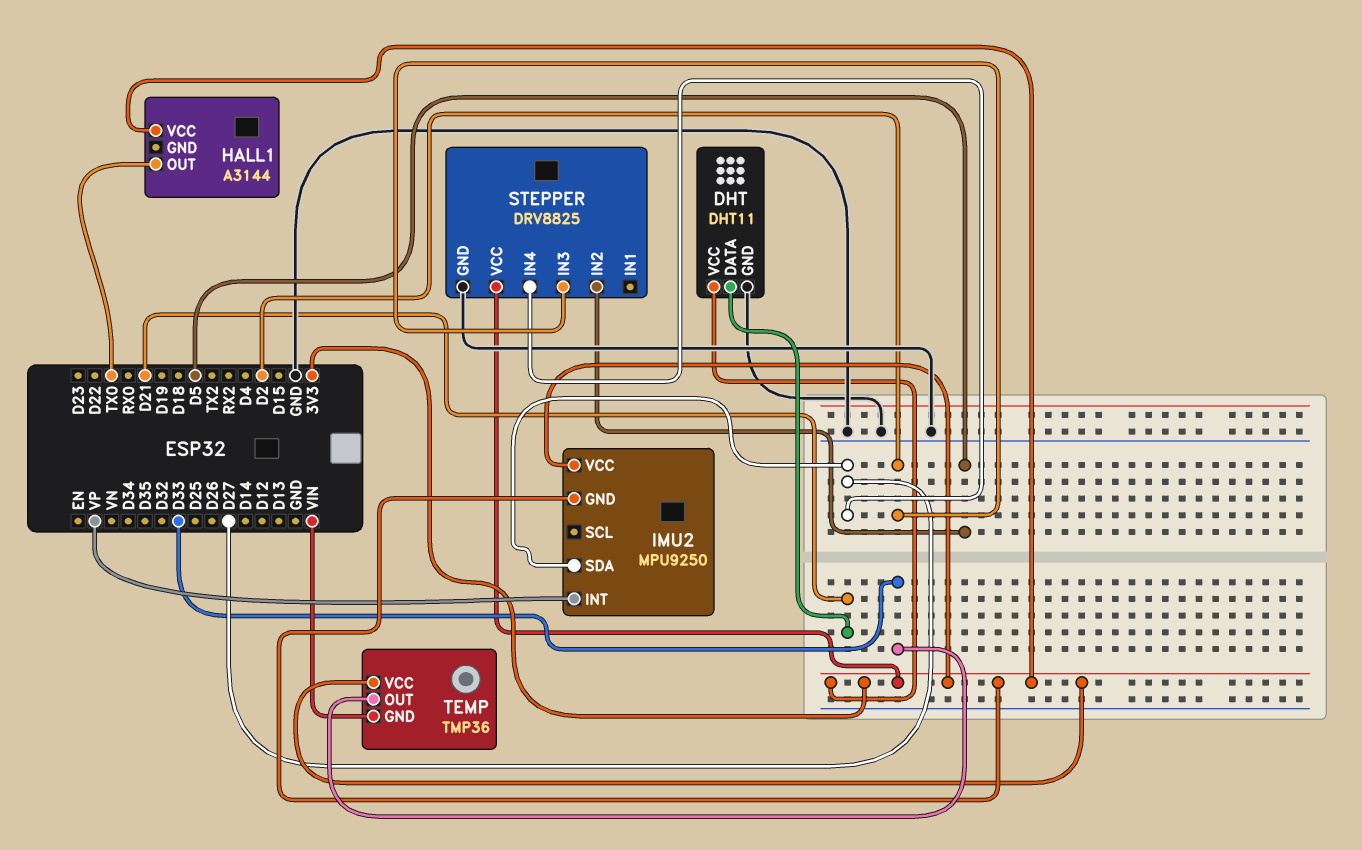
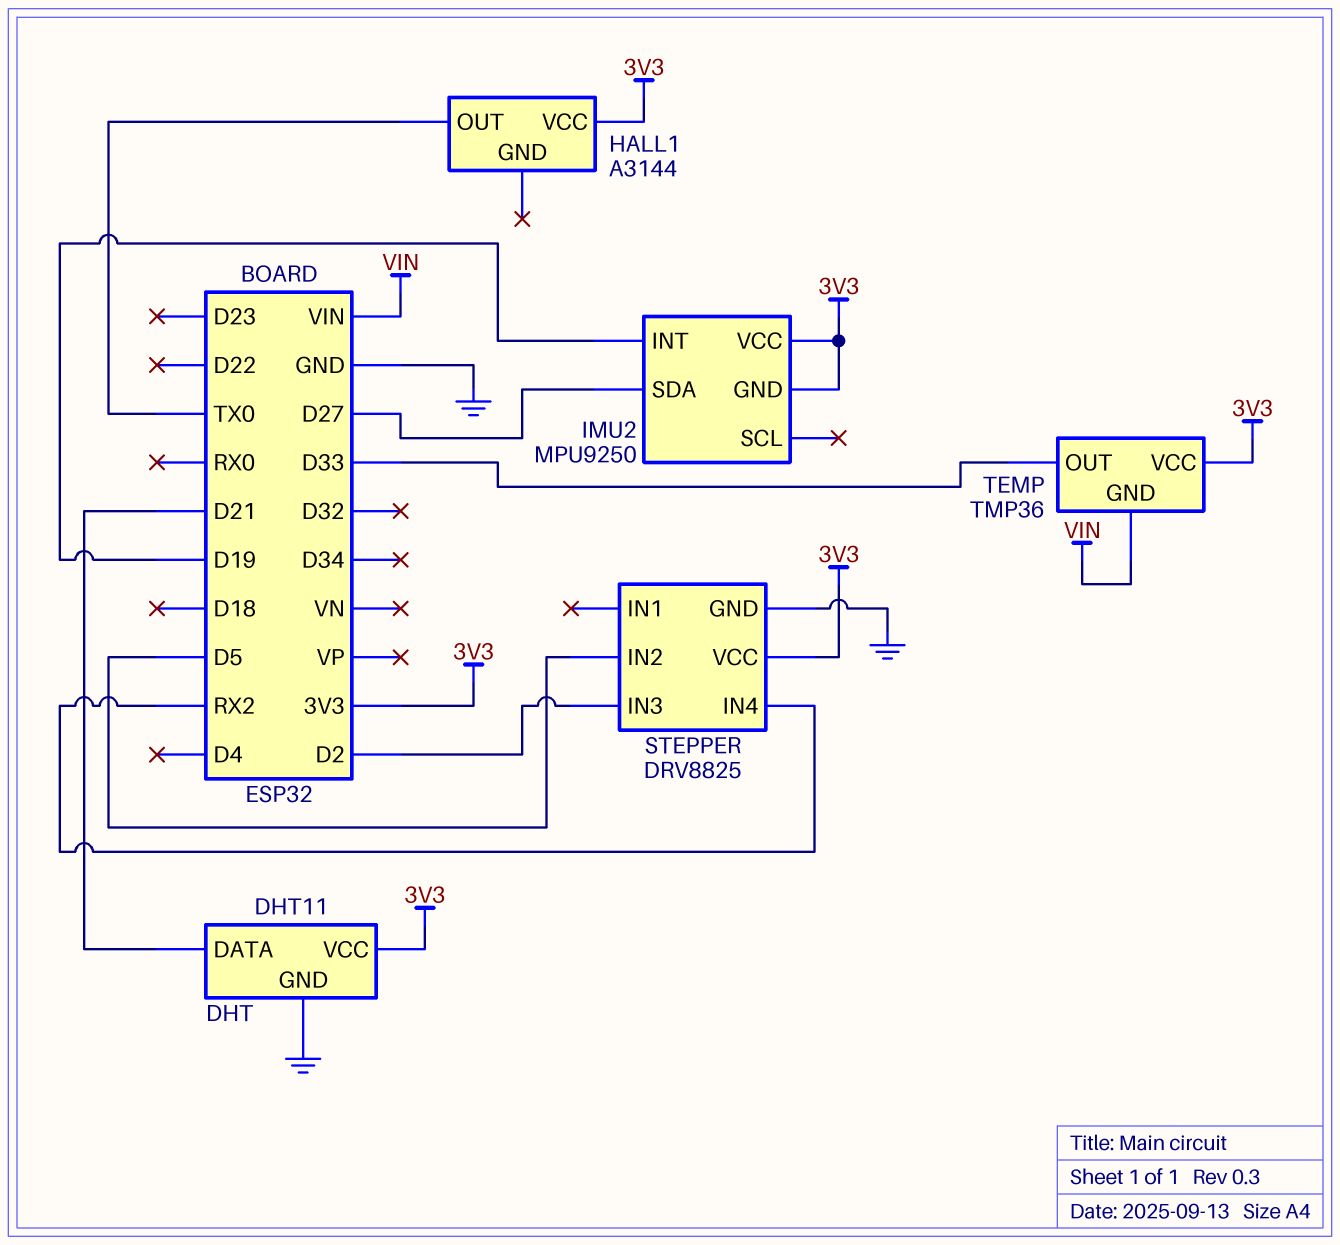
IMU2 pin INT: VP -> D19
STEPPER pin IN4: D27 -> RX2

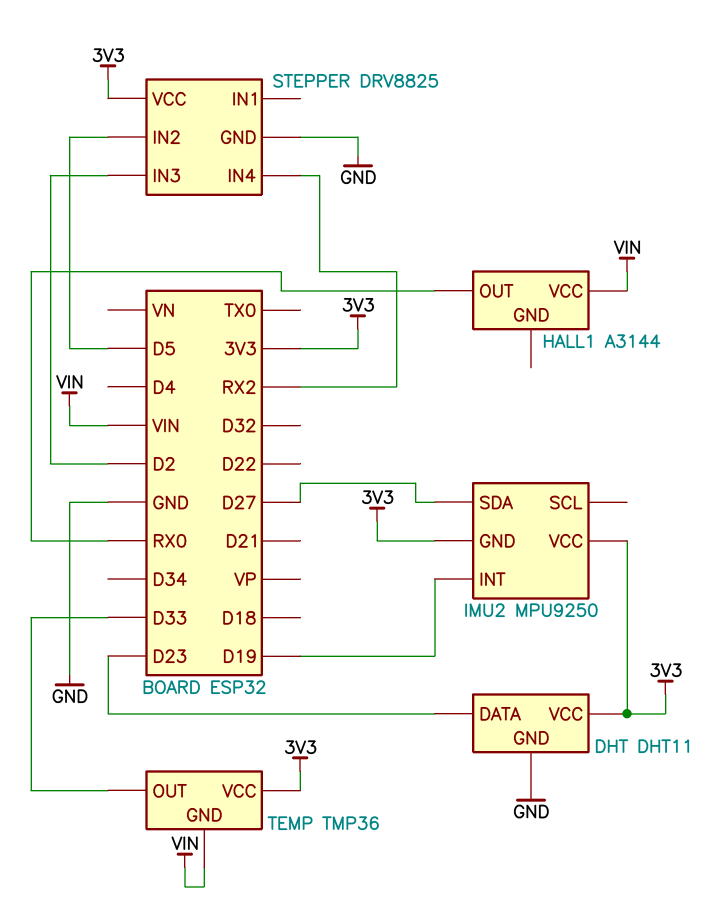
DHT pin DATA: D21 -> D23
HALL1 pin OUT: TX0 -> RX0
HALL1 pin VCC: 3V3 -> VIN

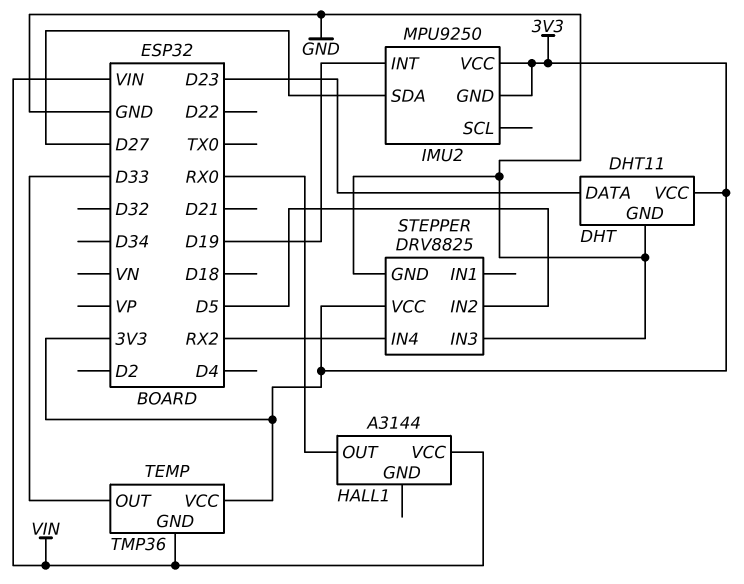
STEPPER pin IN3: D2 -> GND

